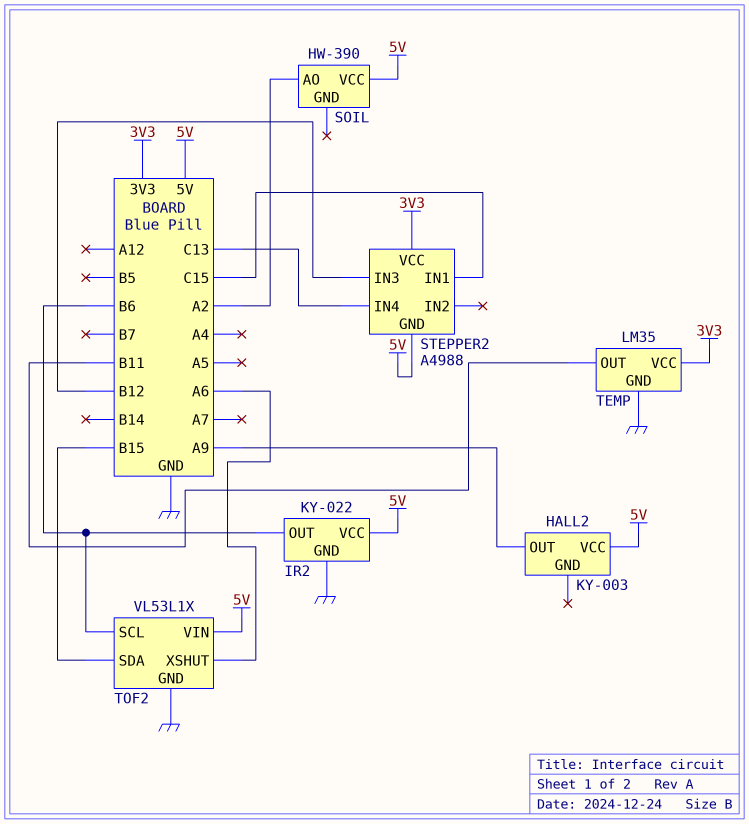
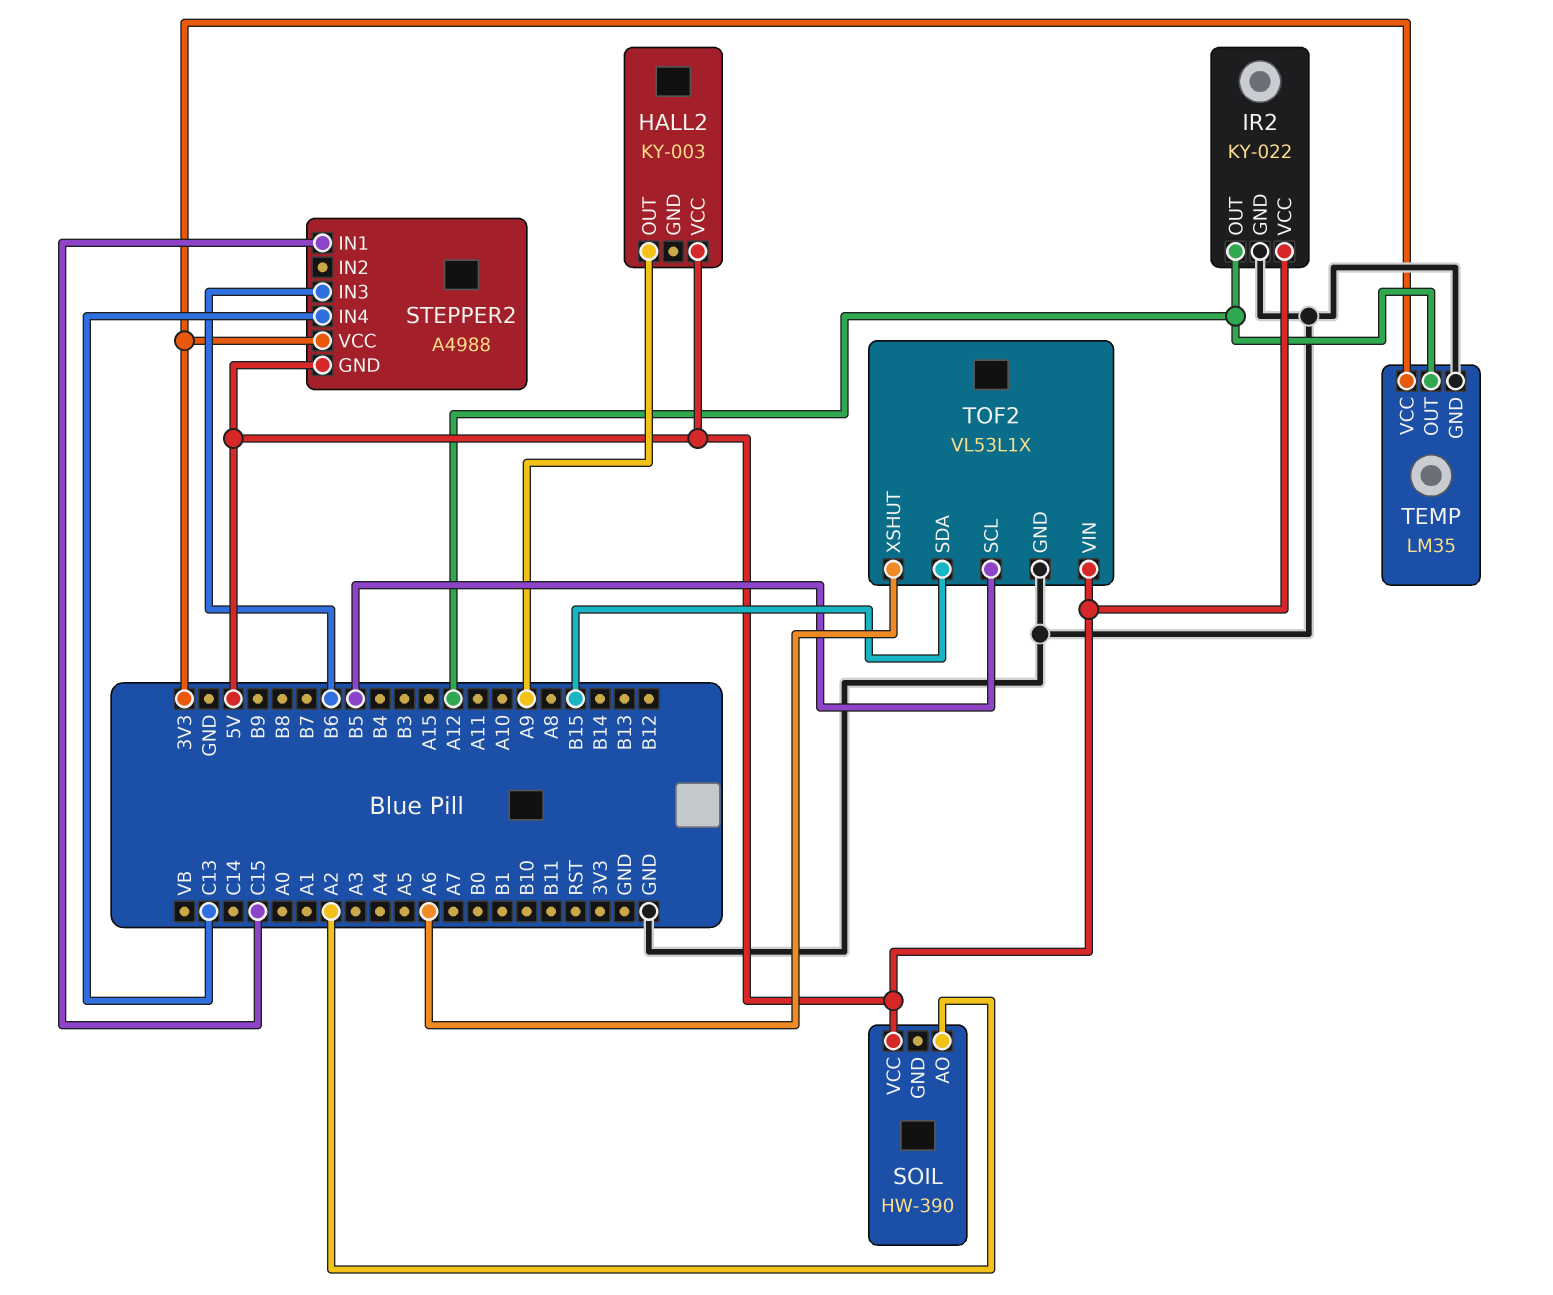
IR2 pin OUT: B6 -> A12
STEPPER2 pin IN3: B12 -> B6
TEMP pin OUT: B11 -> A12
TOF2 pin SCL: B6 -> B5

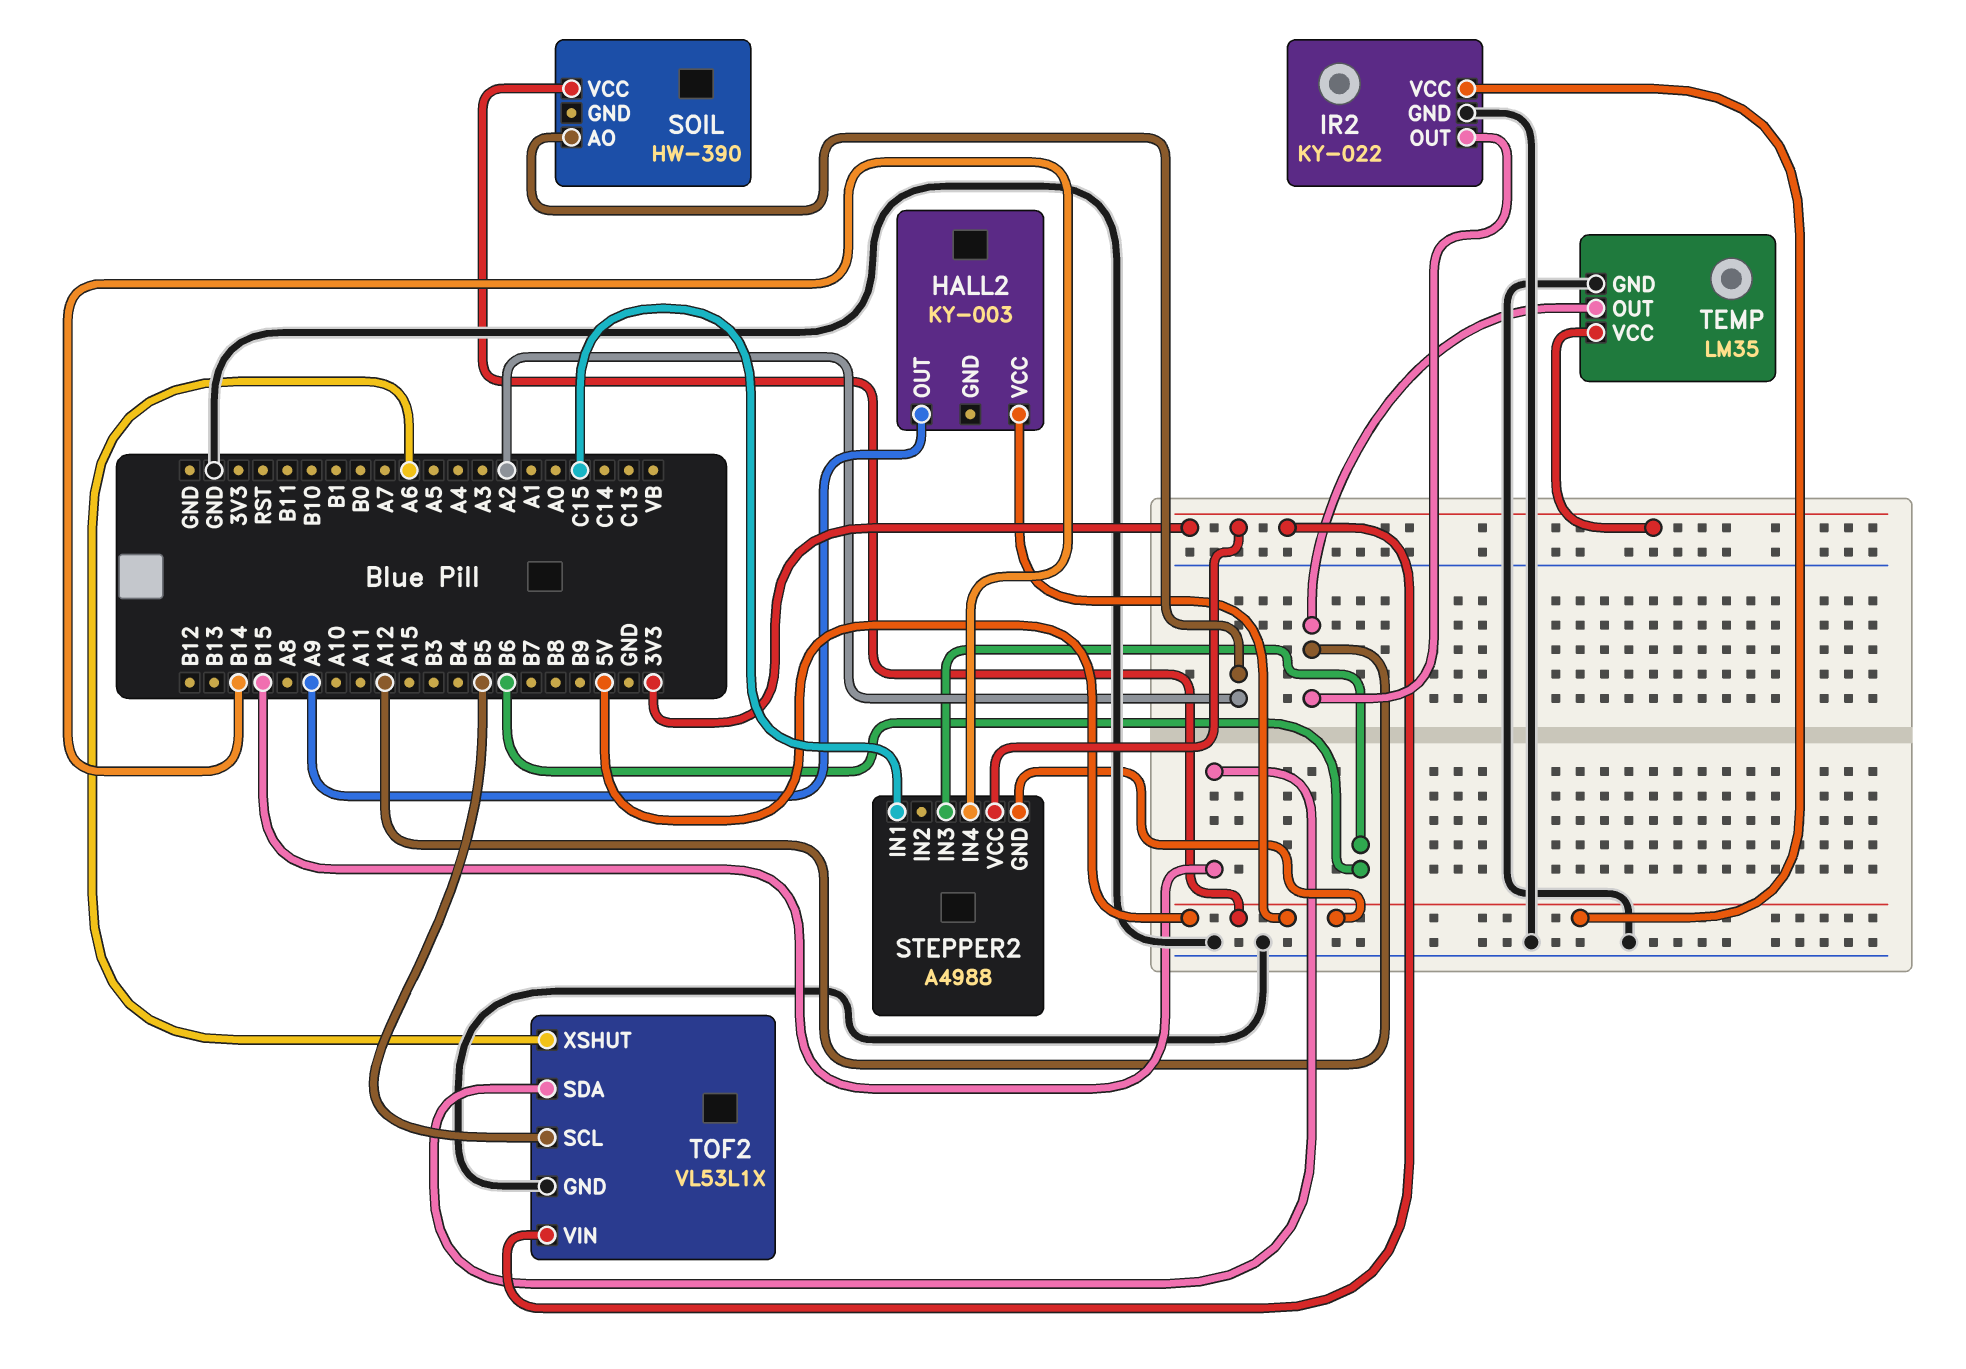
STEPPER2 pin IN4: C13 -> B14
TOF2 pin VIN: 5V -> 3V3

